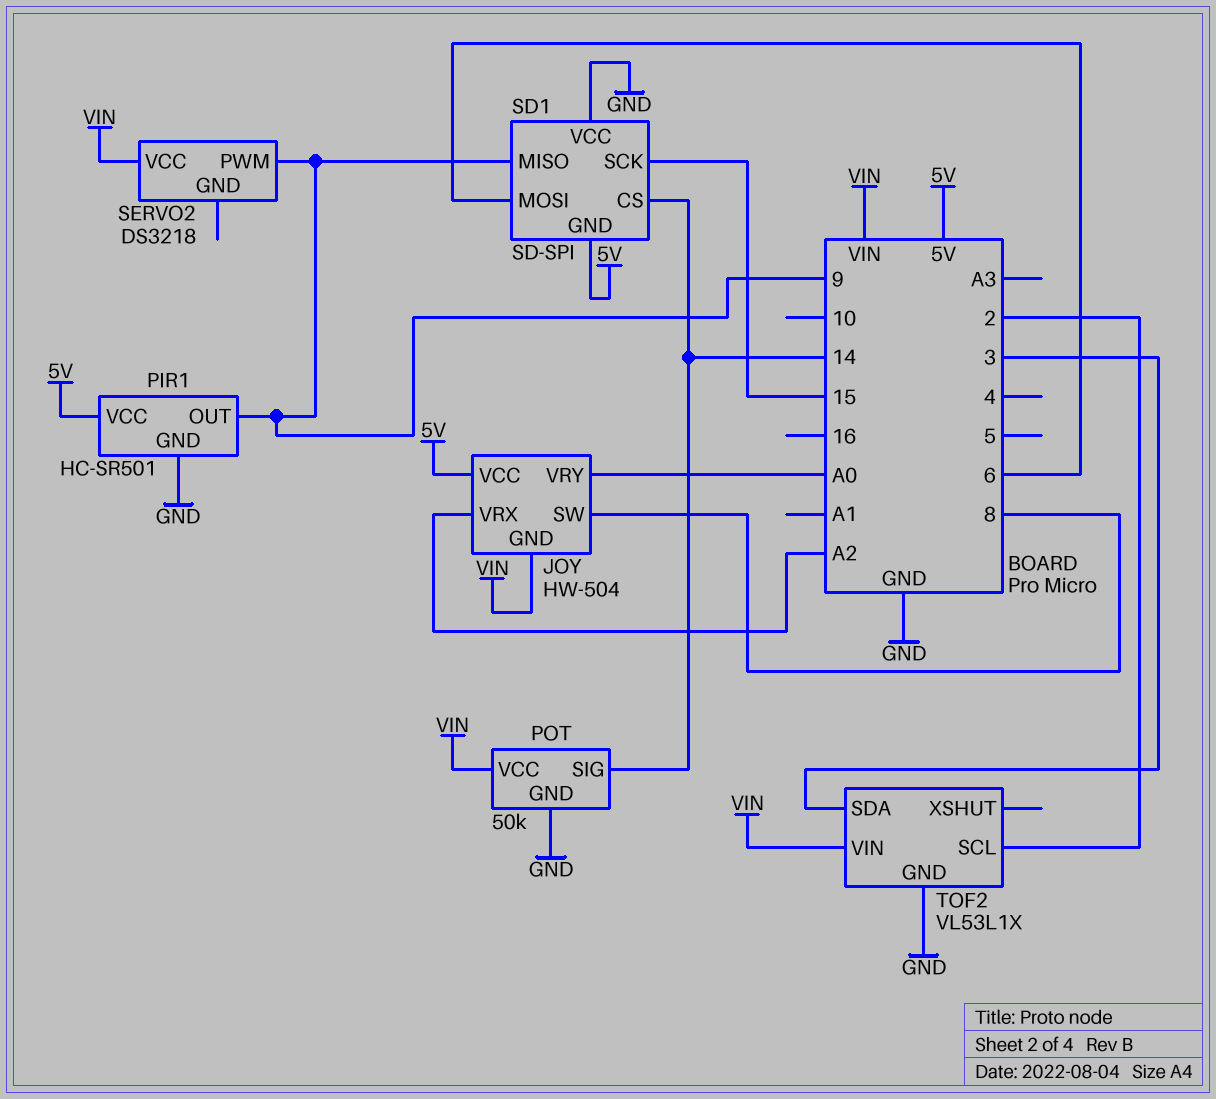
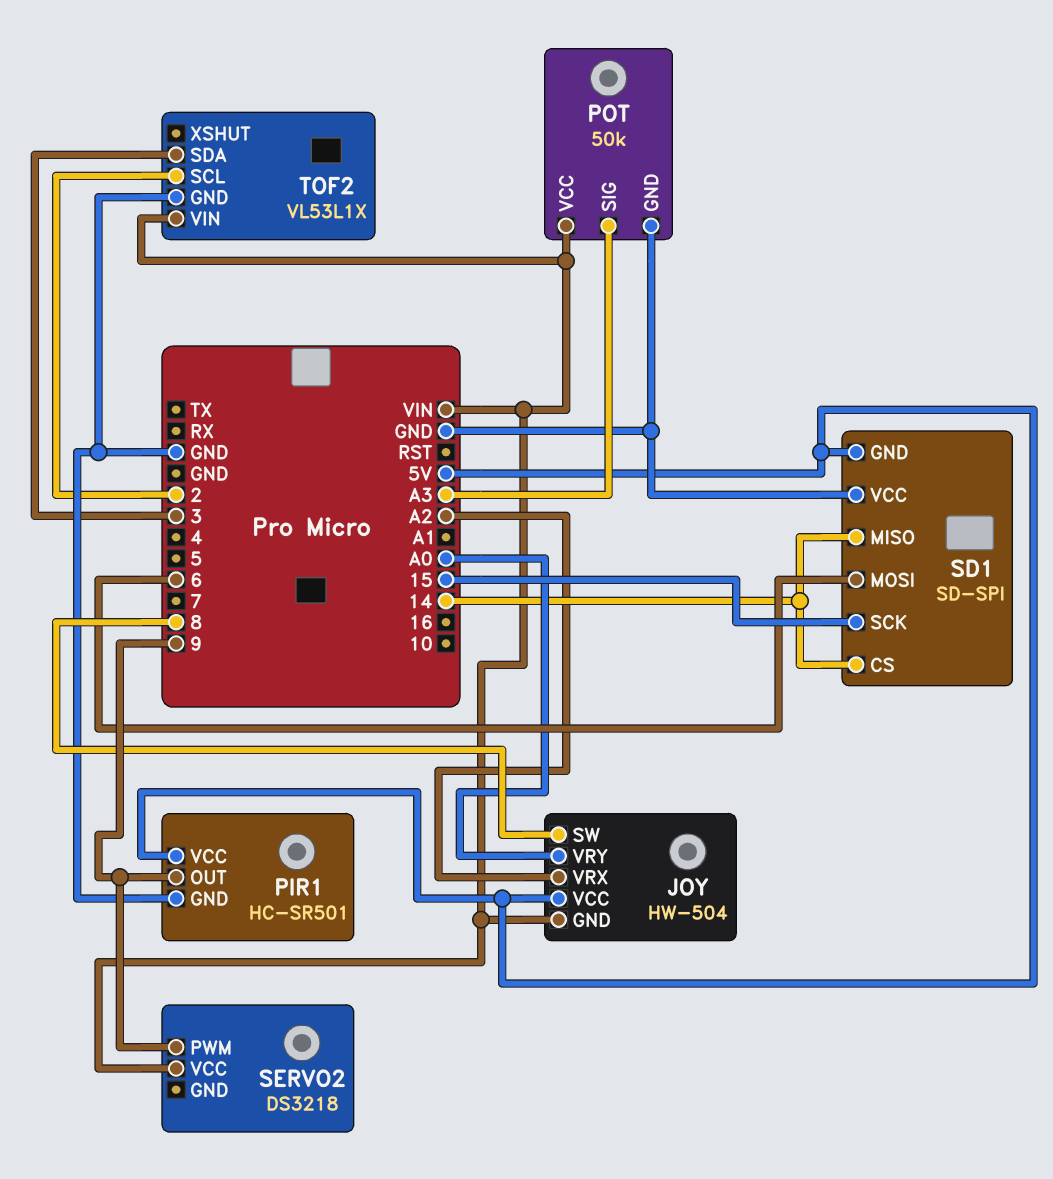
POT pin SIG: 14 -> A3
SD1 pin MISO: 9 -> 14

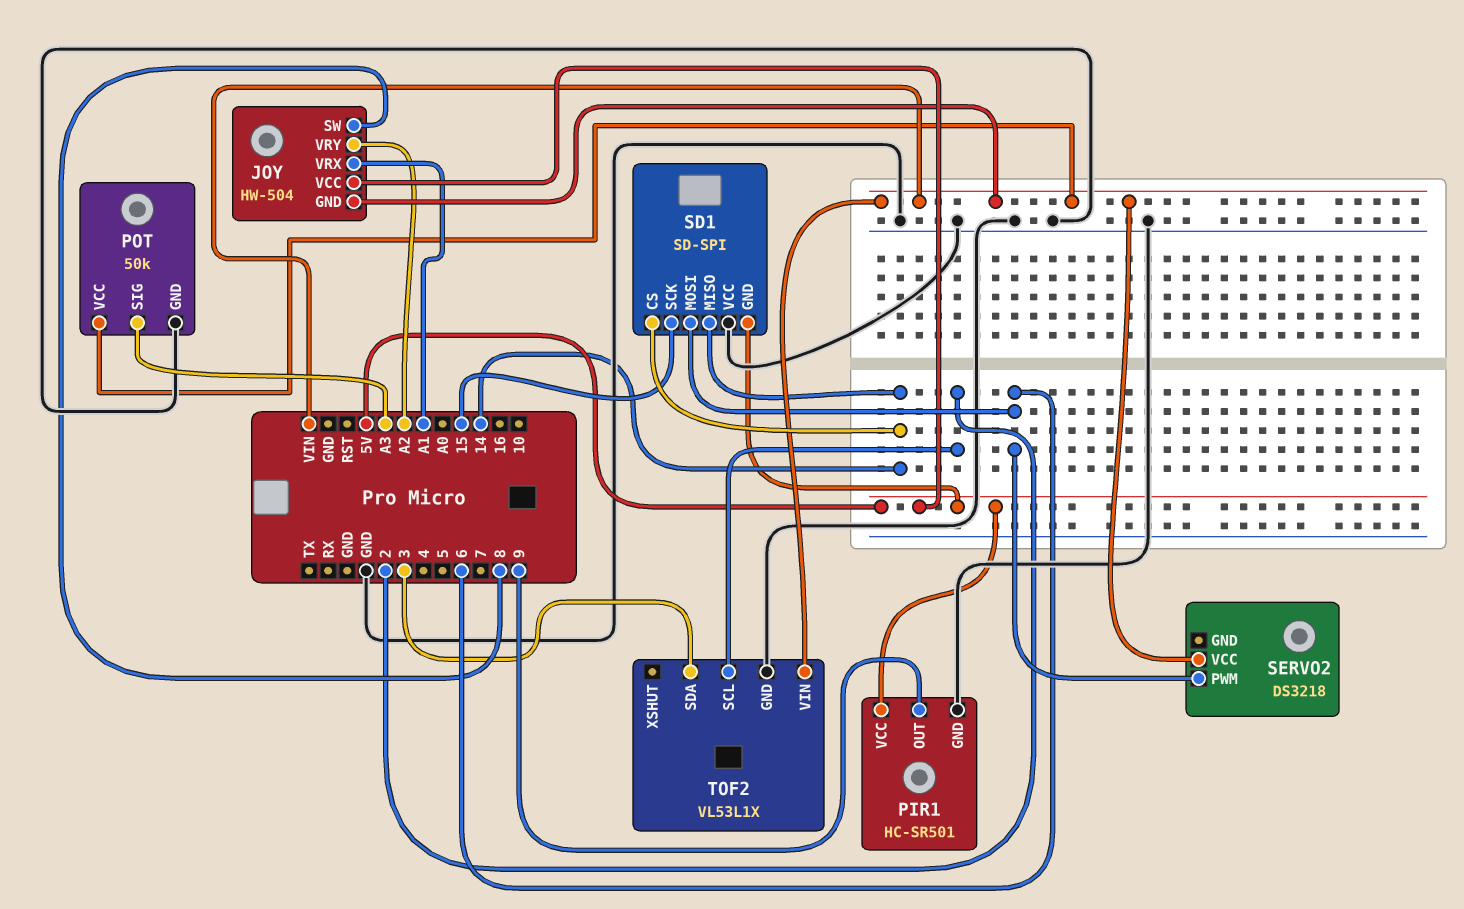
JOY pin VRX: A2 -> A1
JOY pin VRY: A0 -> A2
SERVO2 pin PWM: 9 -> 6

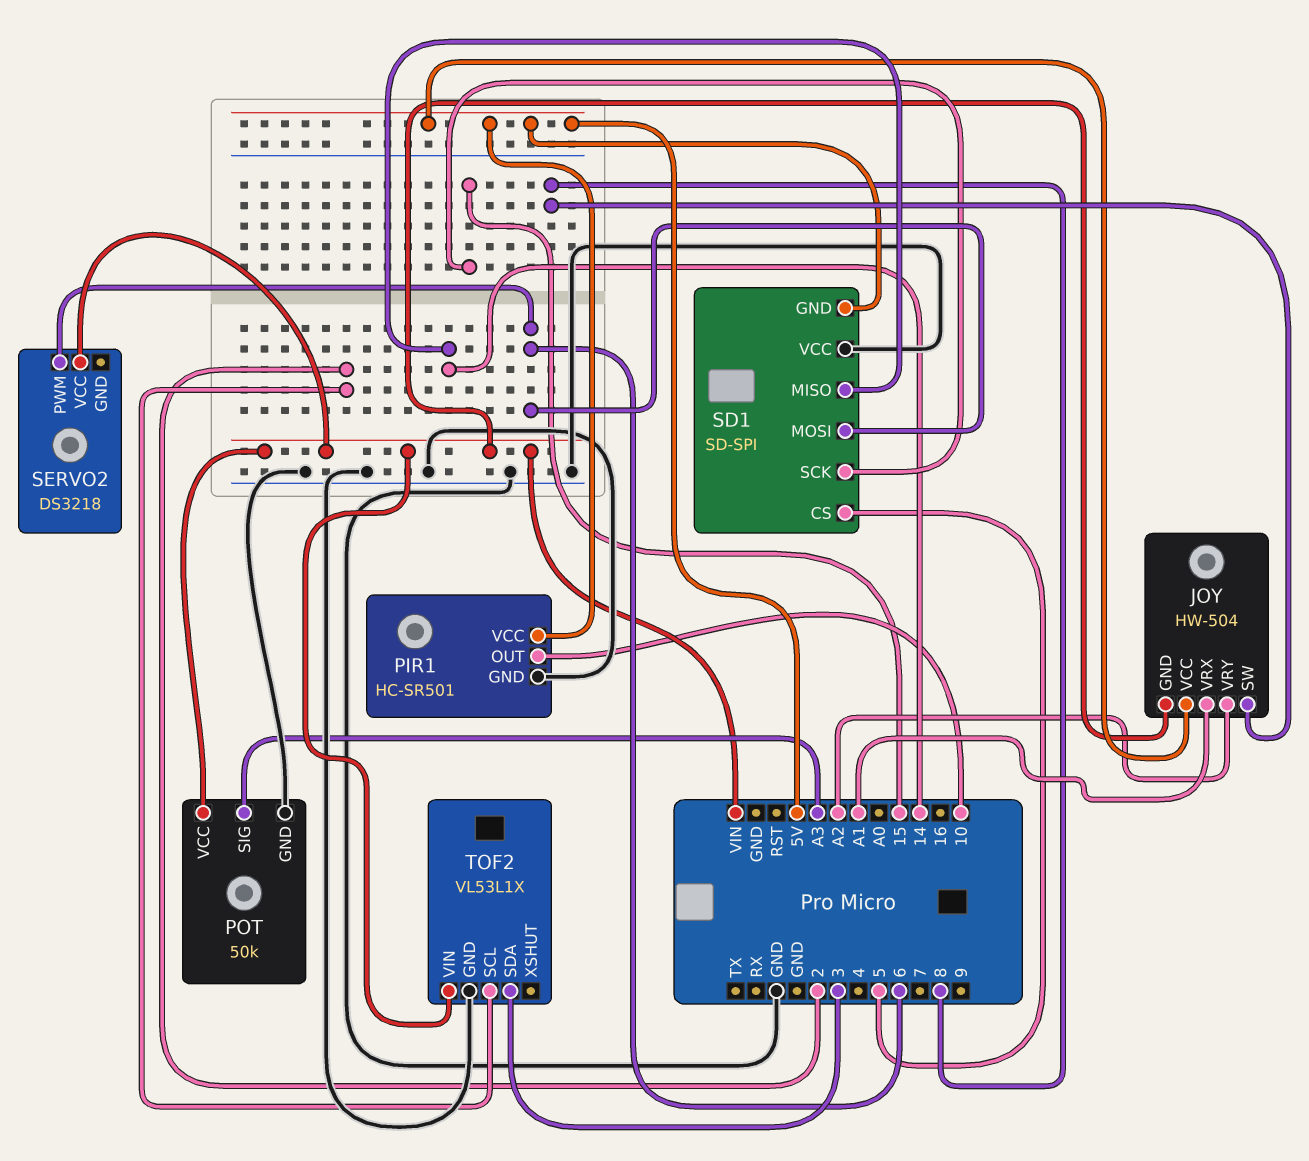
PIR1 pin OUT: 9 -> 10
SD1 pin CS: 14 -> 5

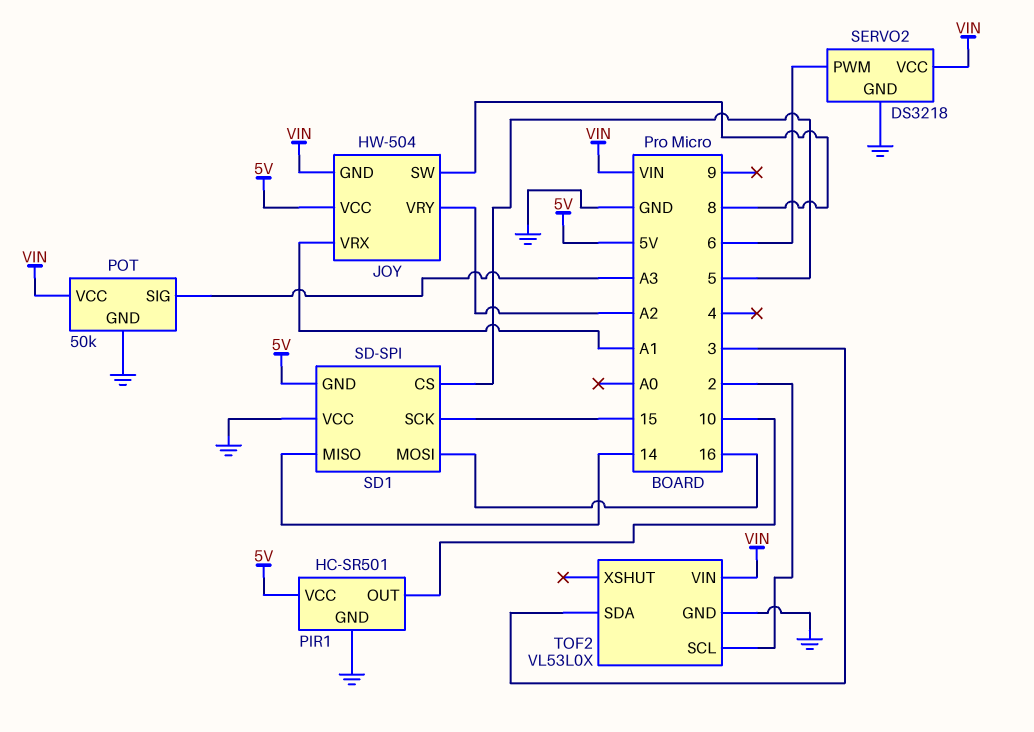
SD1 pin MOSI: 6 -> 16
SERVO2 pin GND: none -> GND
TOF2: VL53L1X -> VL53L0X

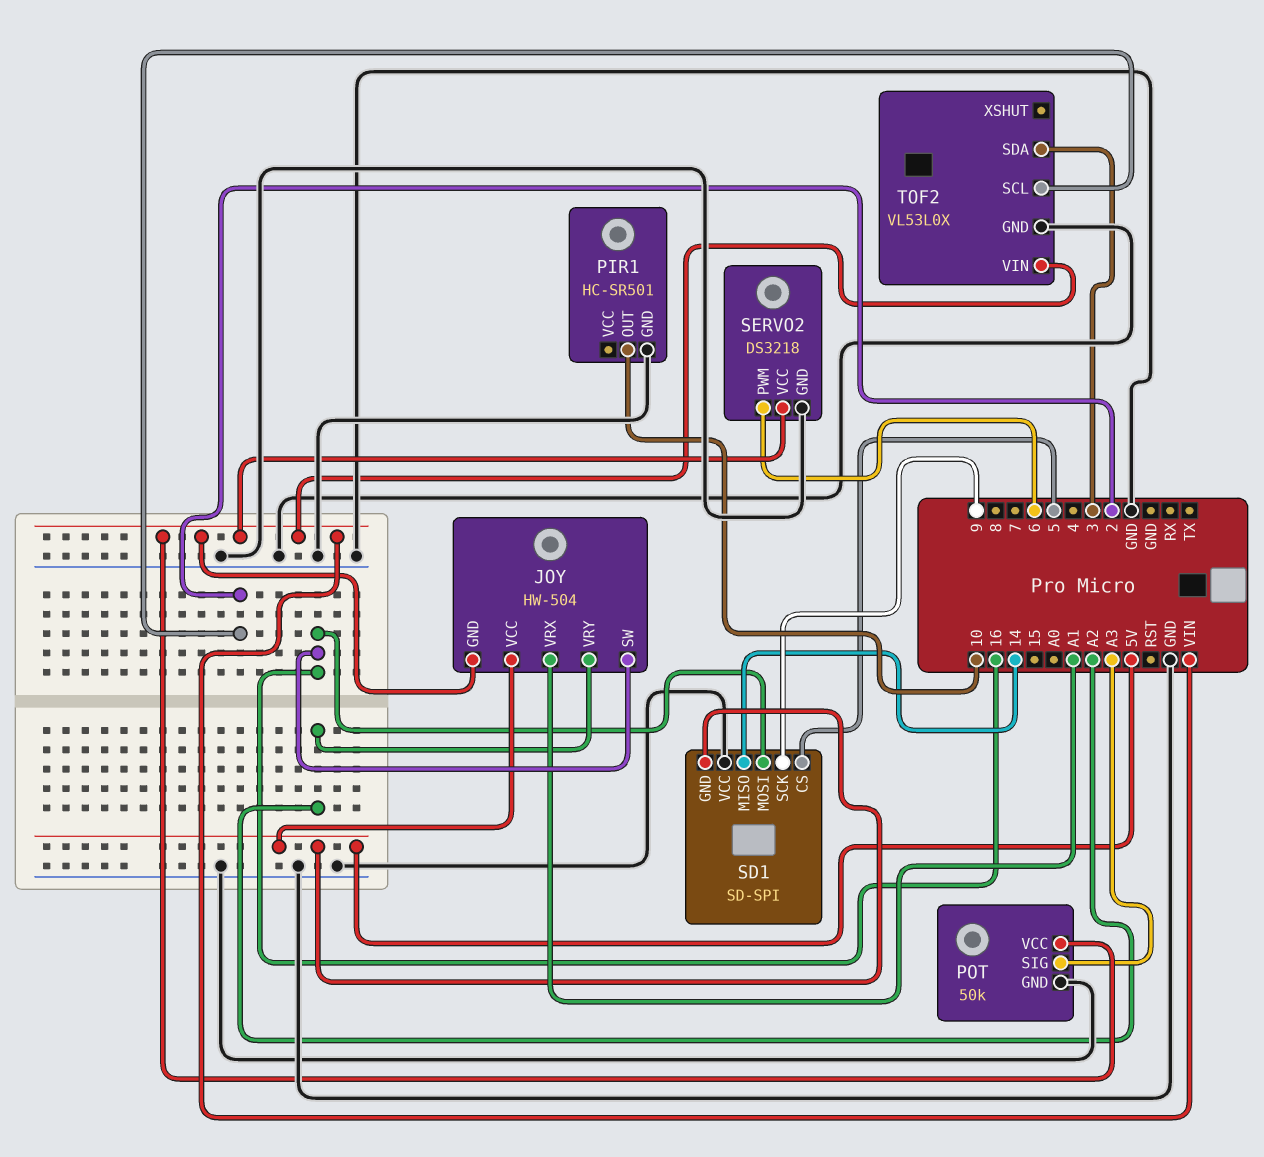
JOY pin SW: 8 -> 16
PIR1 pin VCC: 5V -> none
SD1 pin SCK: 15 -> 9

